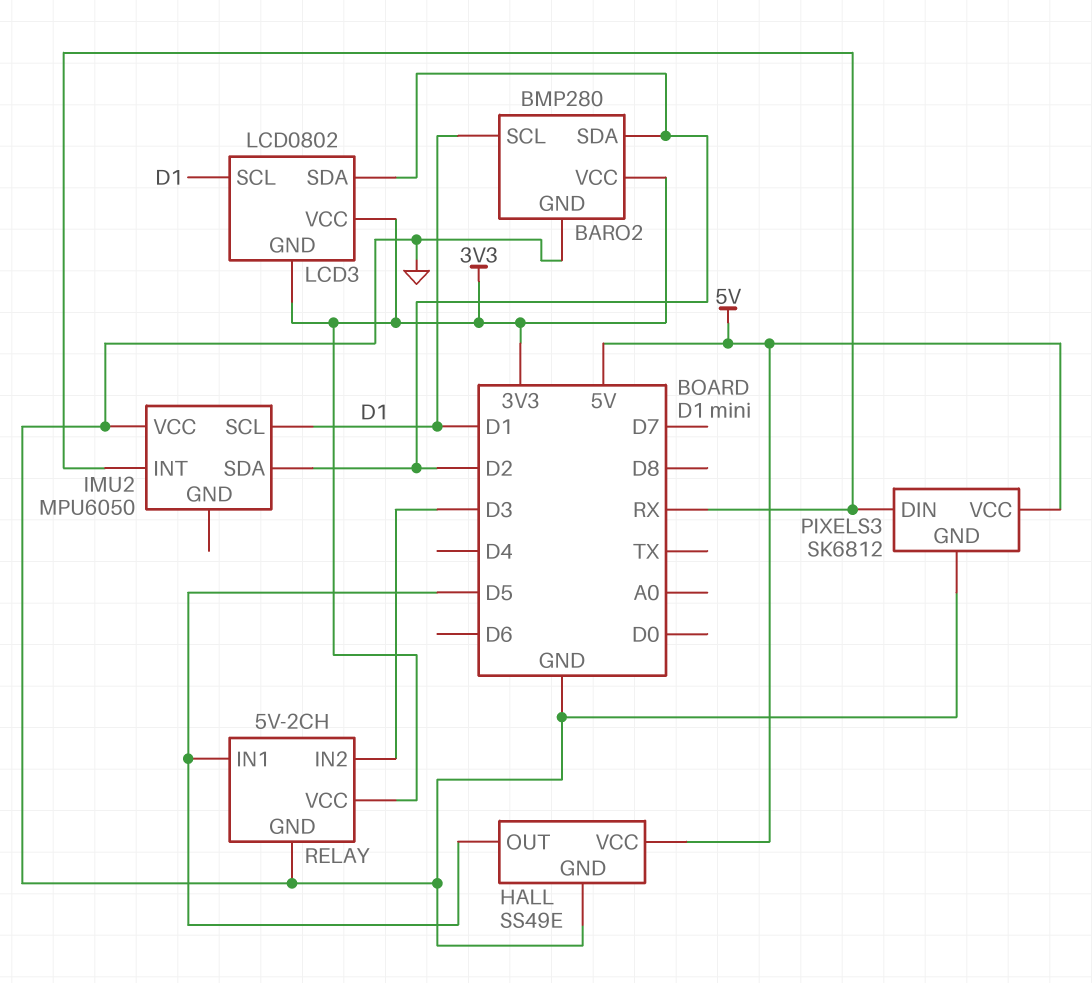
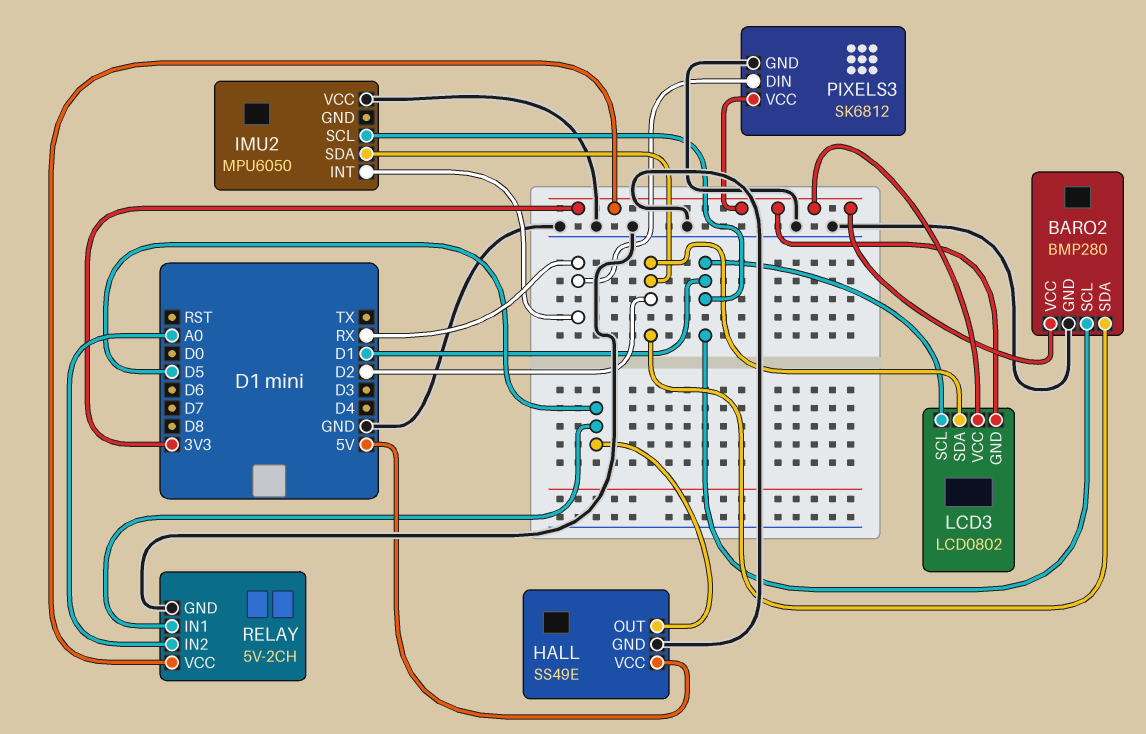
PIXELS3 pin VCC: 5V -> 3V3
RELAY pin IN2: D3 -> A0

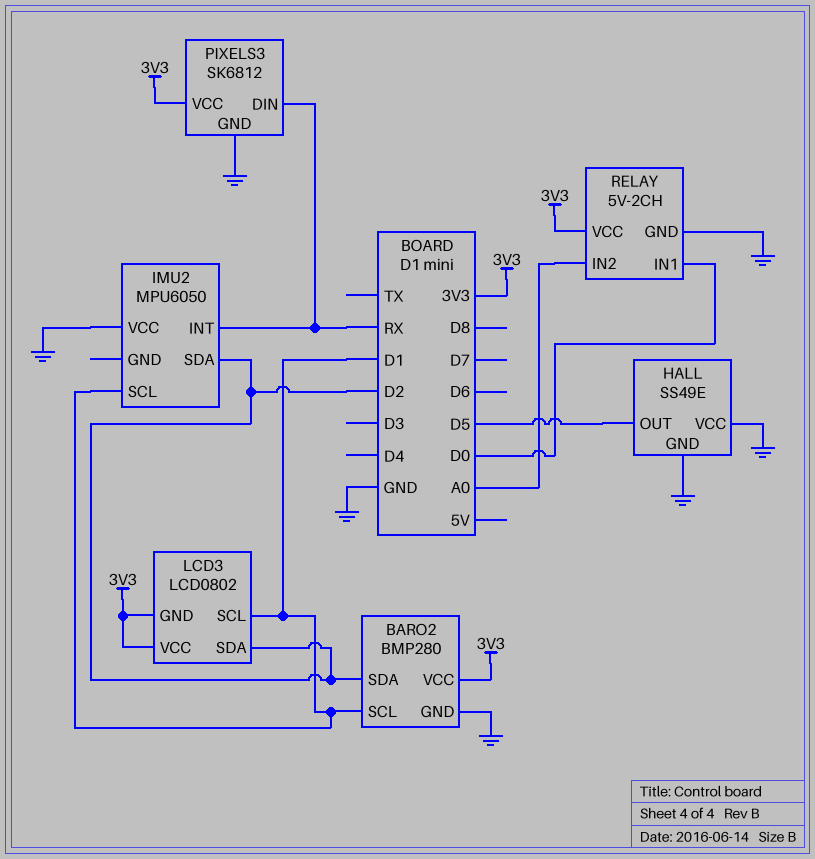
HALL pin VCC: 5V -> GND
RELAY pin IN1: D5 -> D0

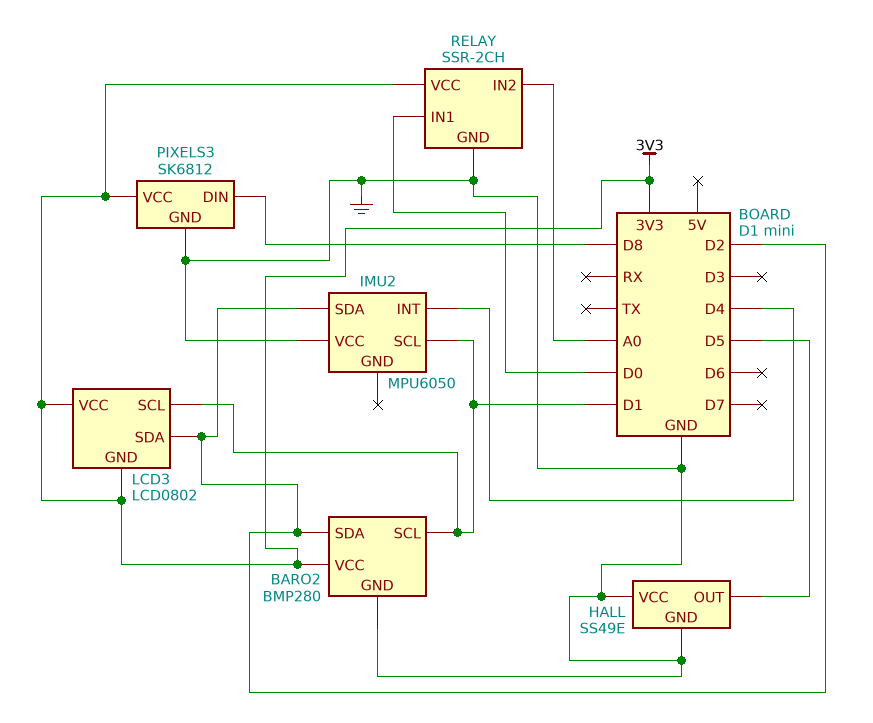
IMU2 pin INT: RX -> D4
PIXELS3 pin DIN: RX -> D8
RELAY: 5V-2CH -> SSR-2CH

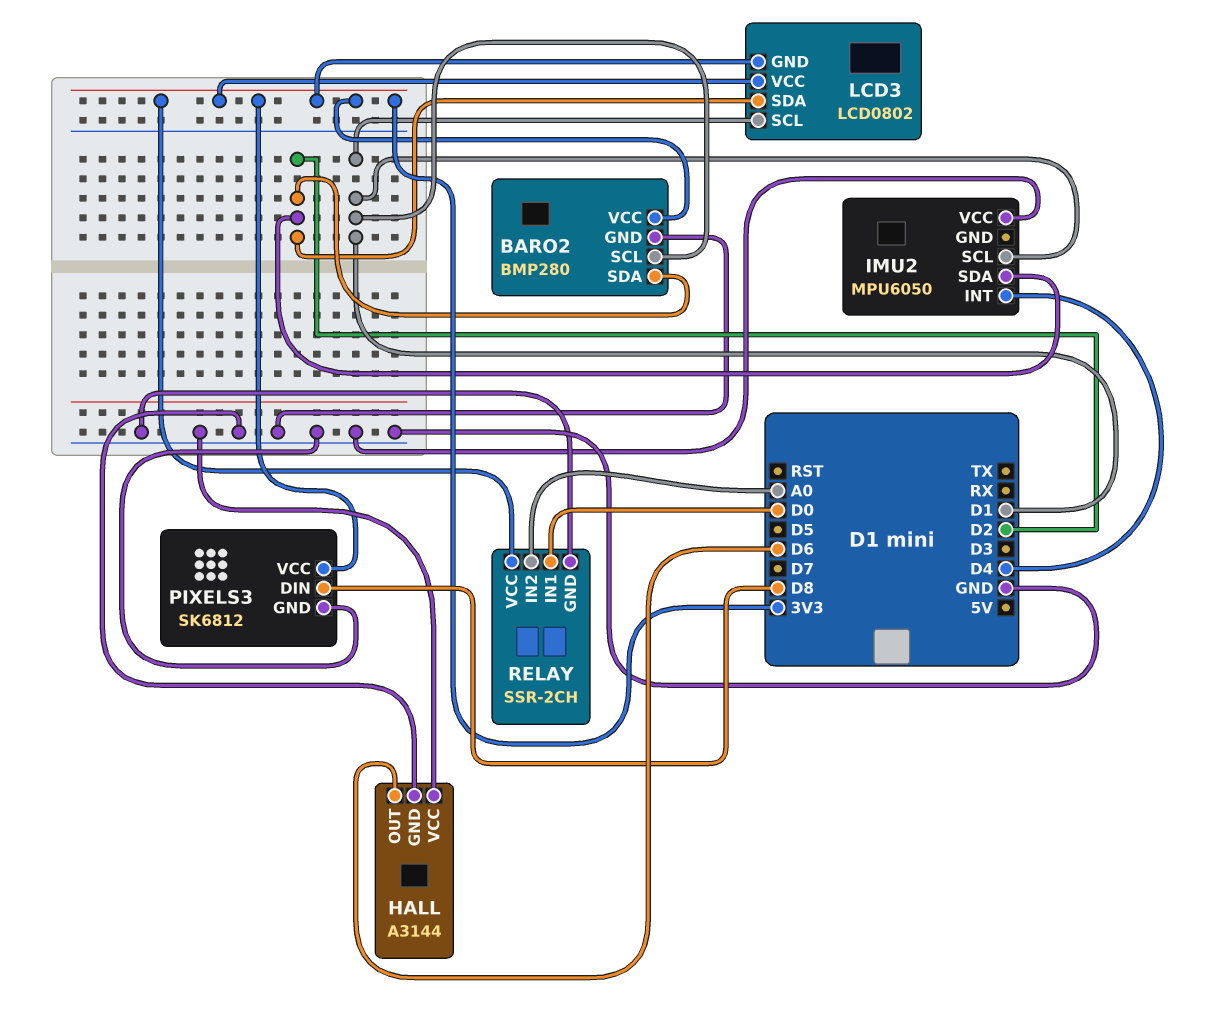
HALL: SS49E -> A3144
HALL pin OUT: D5 -> D6

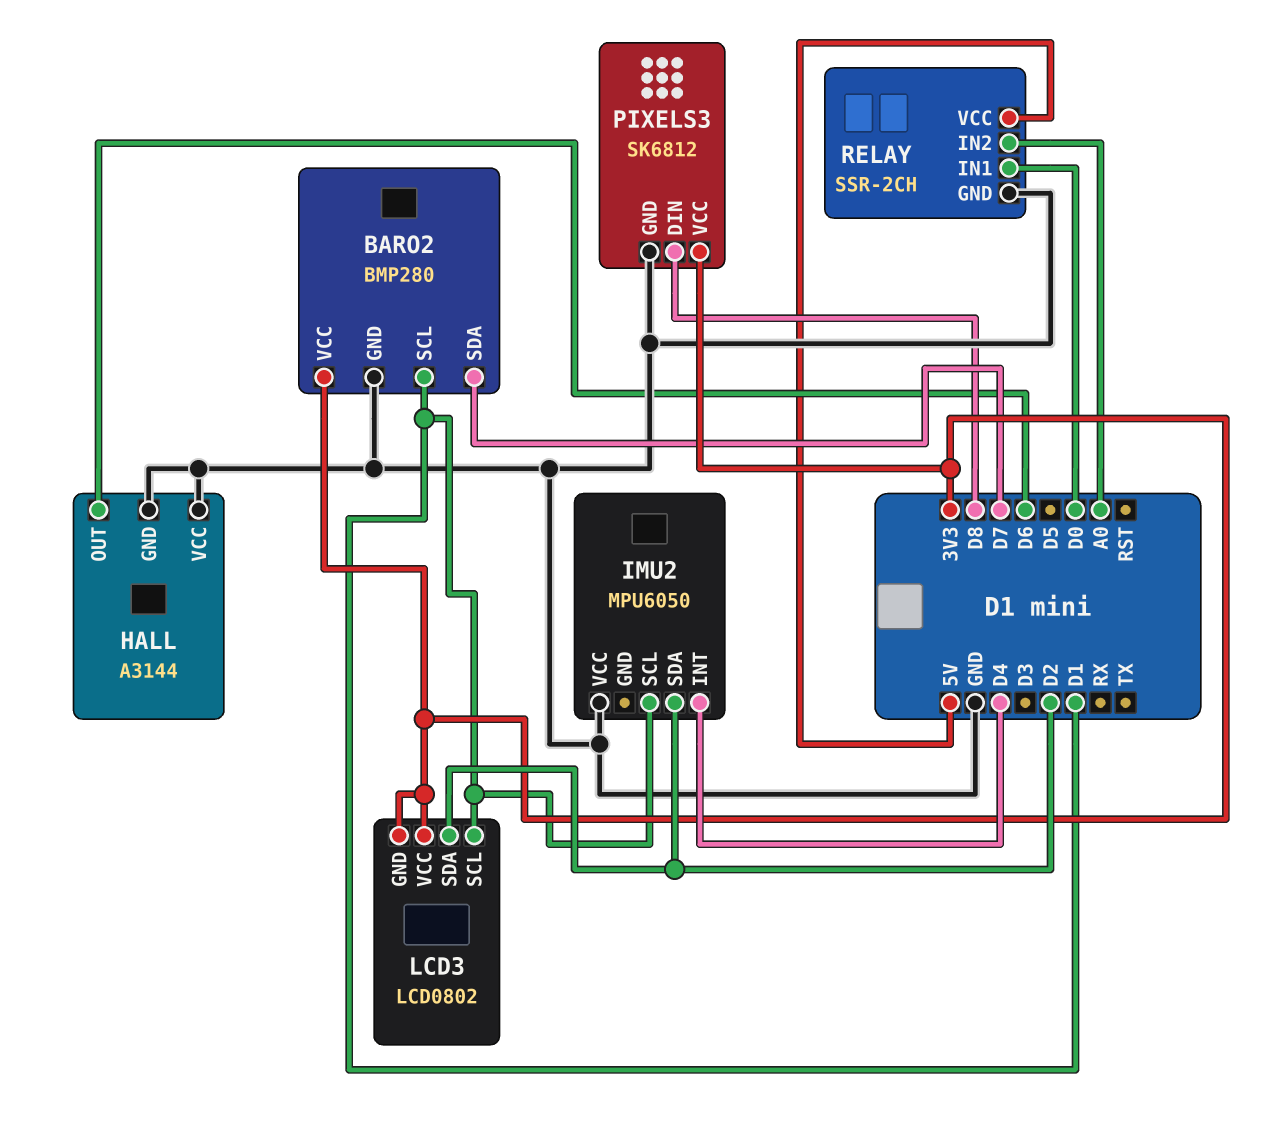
BARO2 pin SDA: D2 -> D7
RELAY pin VCC: 3V3 -> 5V

